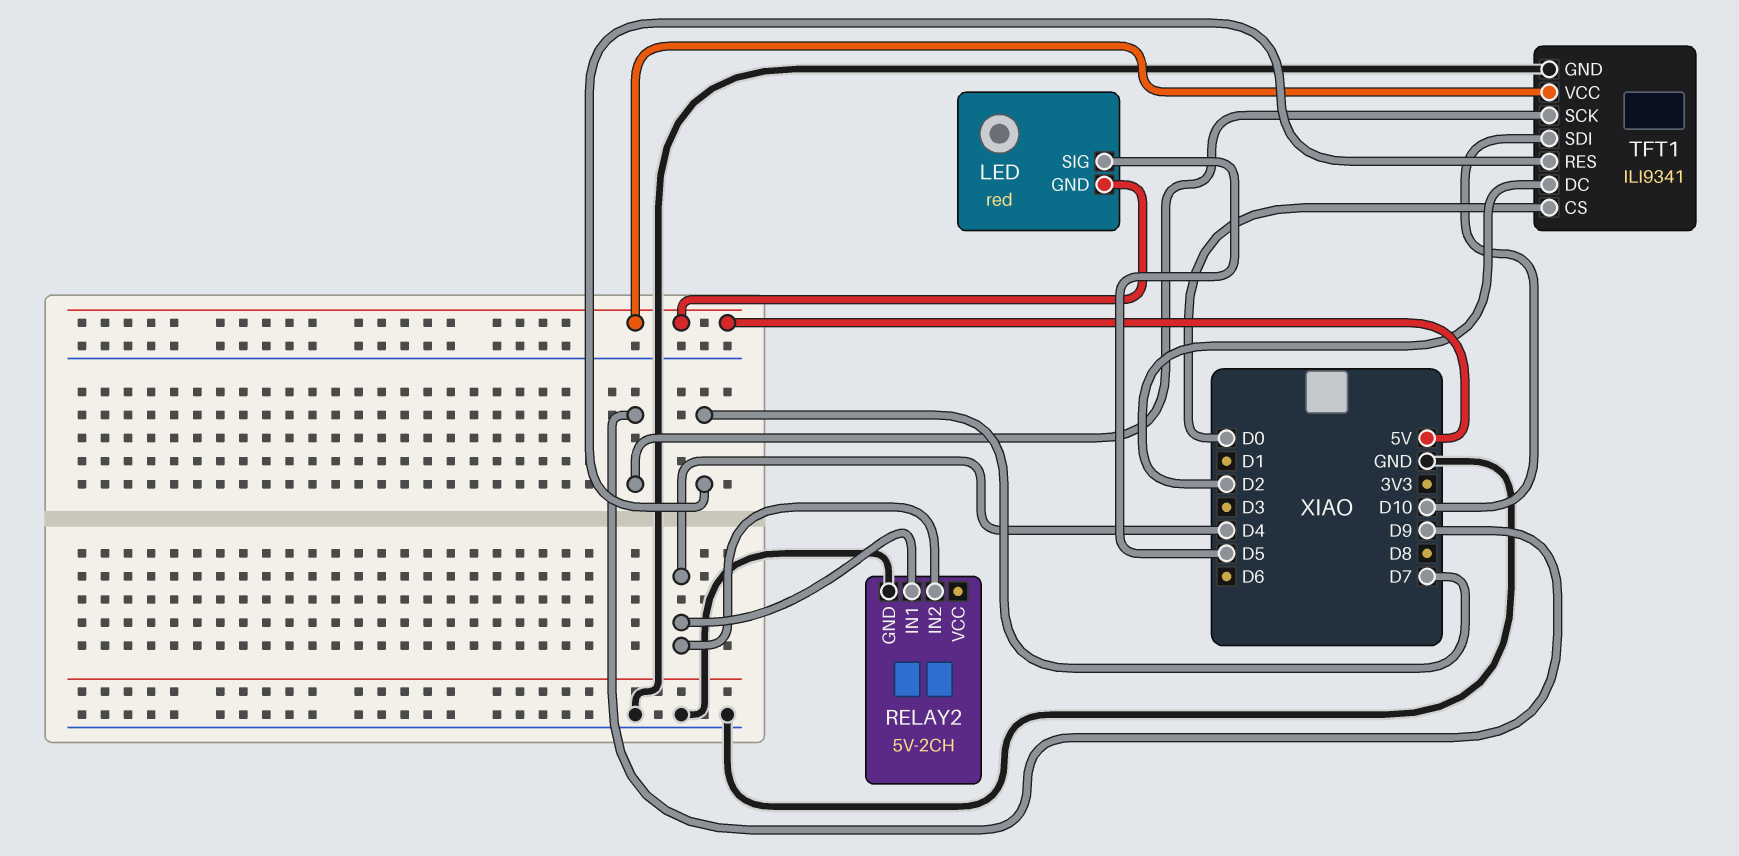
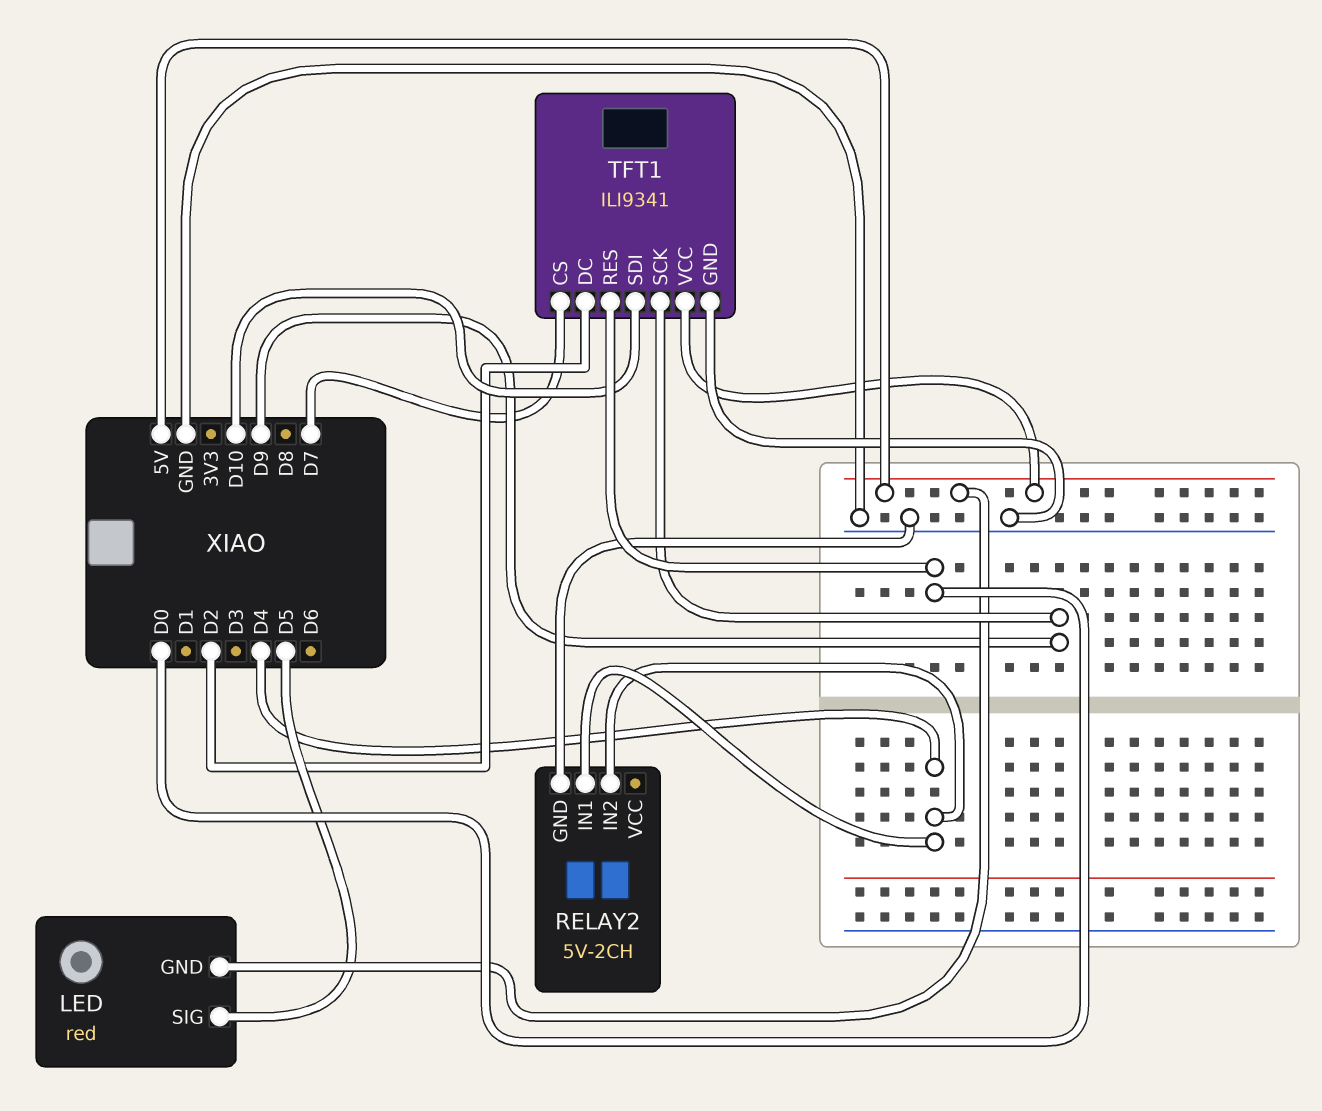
TFT1 pin CS: D0 -> D7
TFT1 pin RES: D7 -> D0

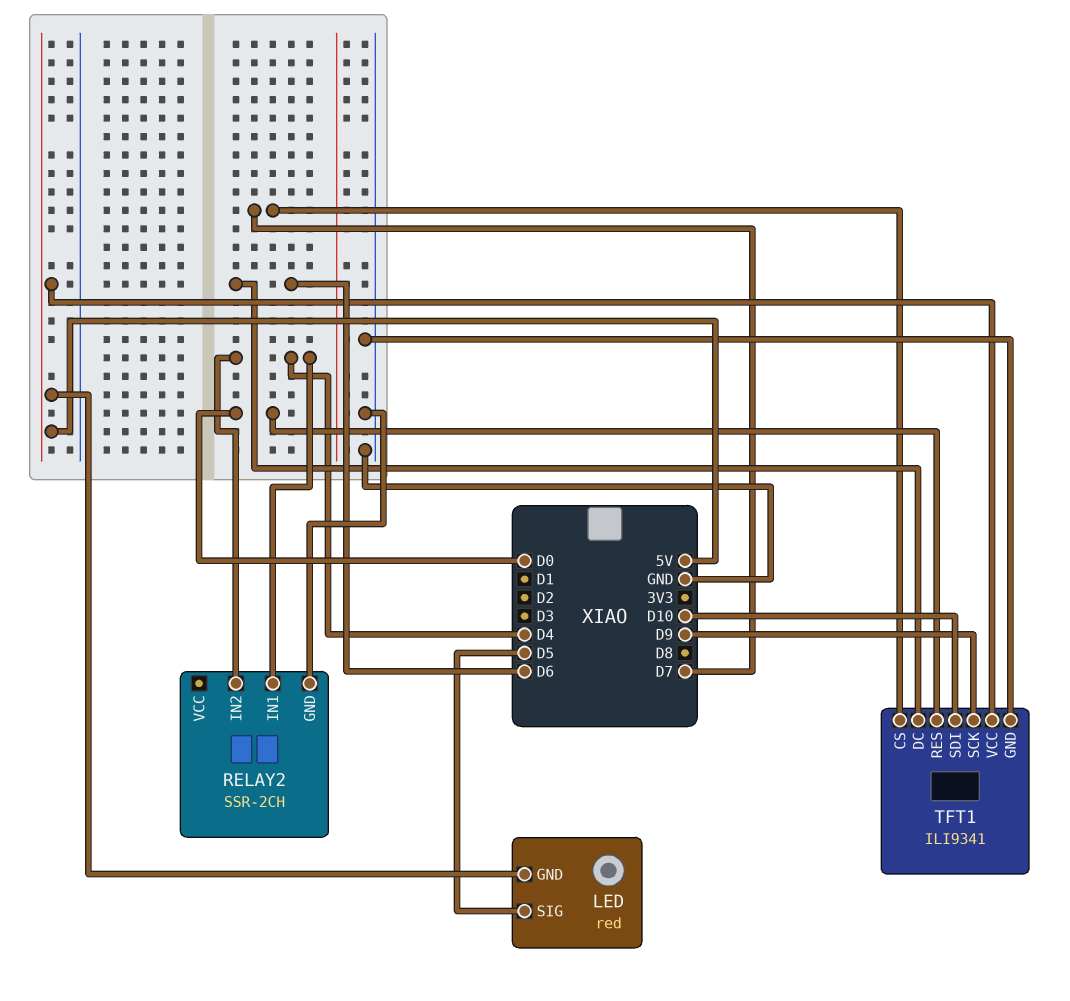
RELAY2: 5V-2CH -> SSR-2CH
TFT1 pin DC: D2 -> D6

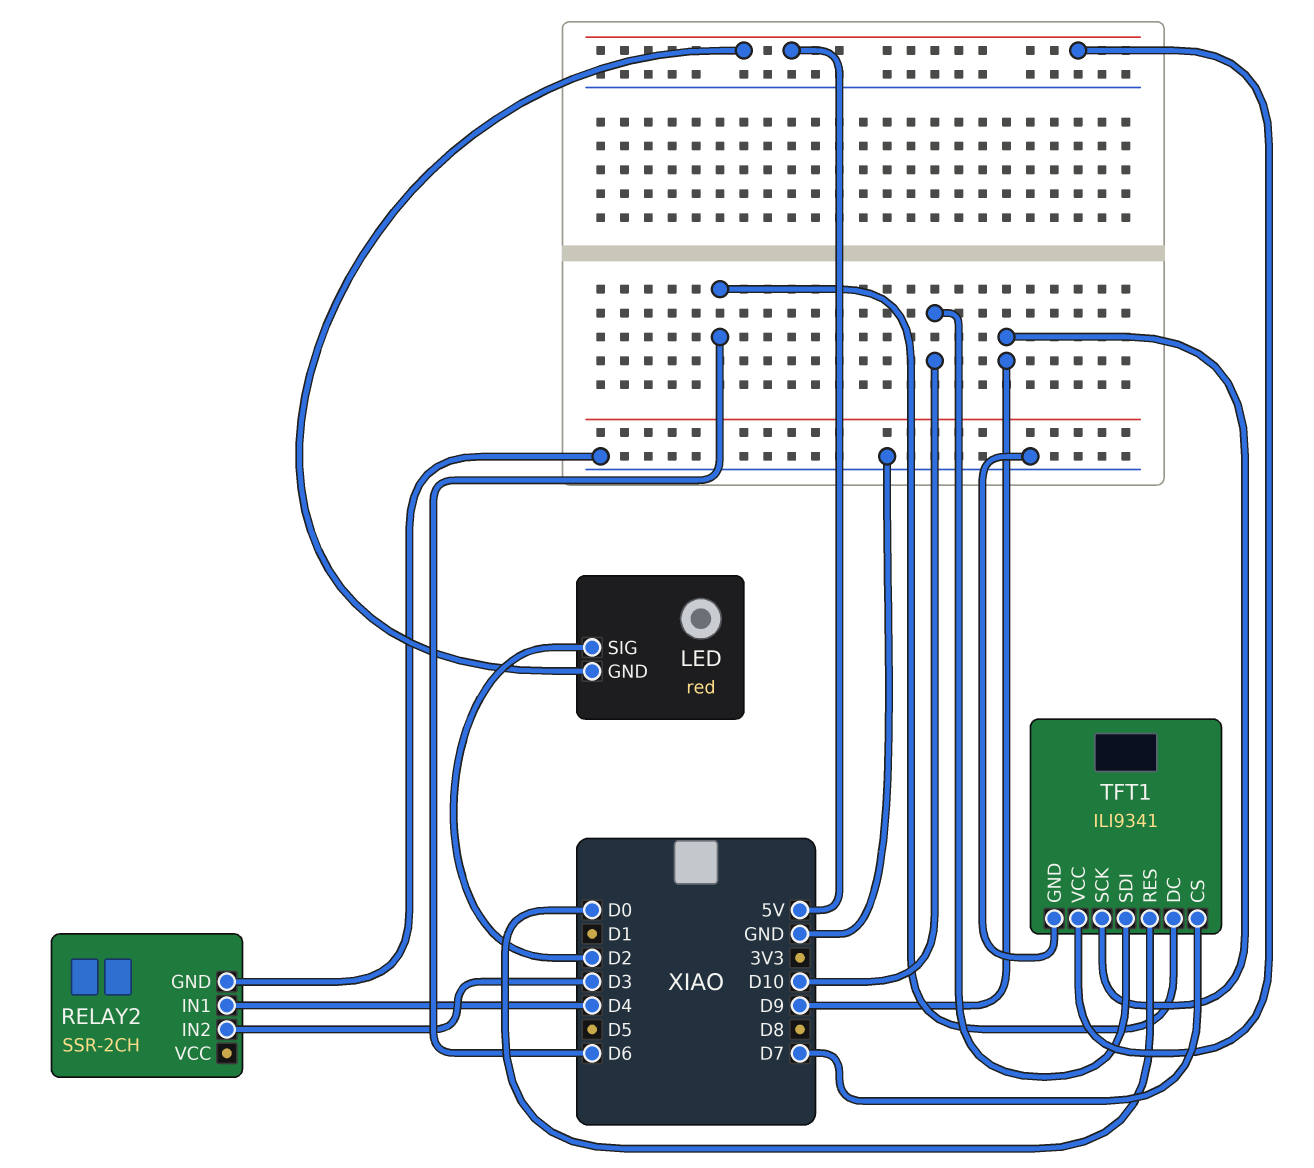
LED pin SIG: D5 -> D2
RELAY2 pin IN2: D4 -> D3

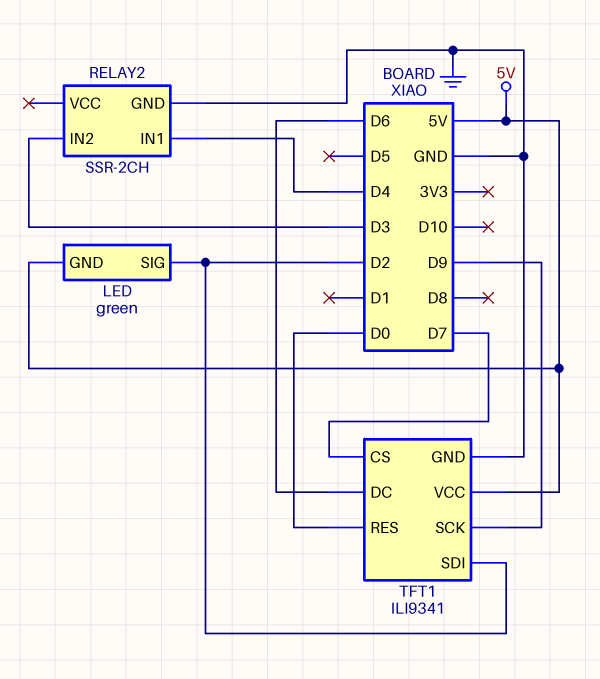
LED: red -> green
TFT1 pin SDI: D10 -> D2

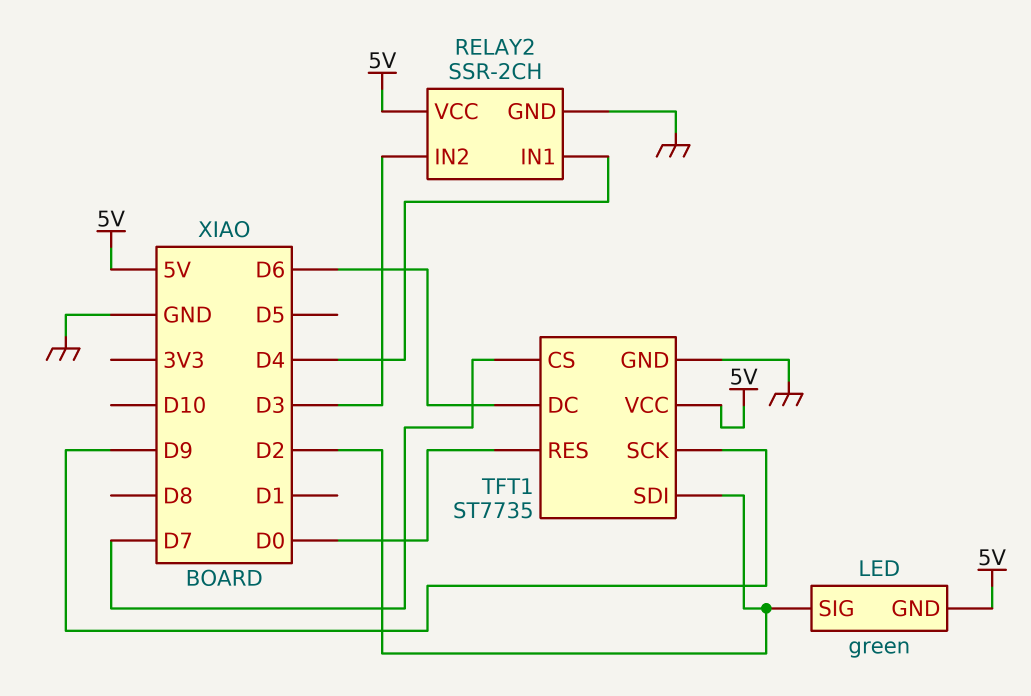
RELAY2 pin VCC: none -> 5V
TFT1: ILI9341 -> ST7735

